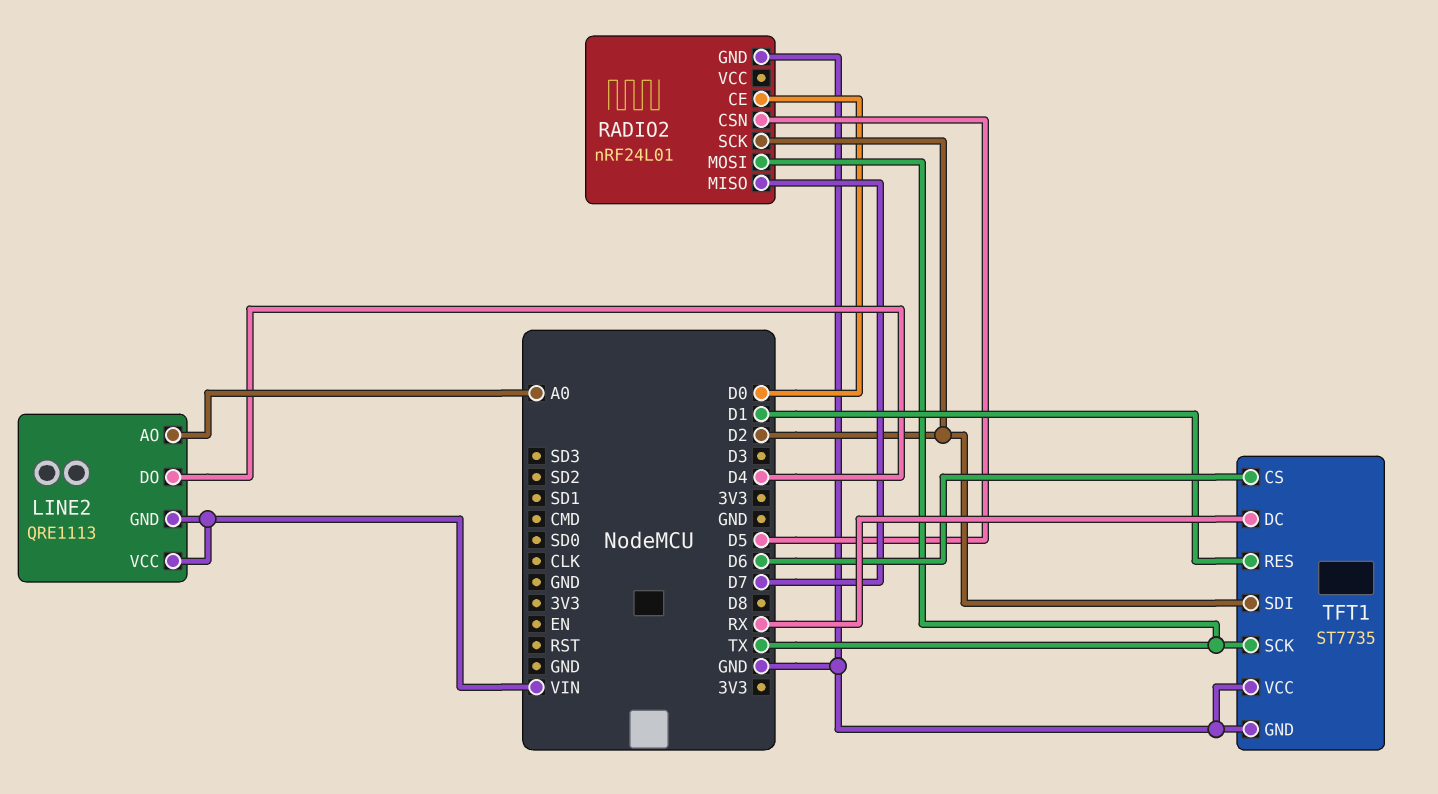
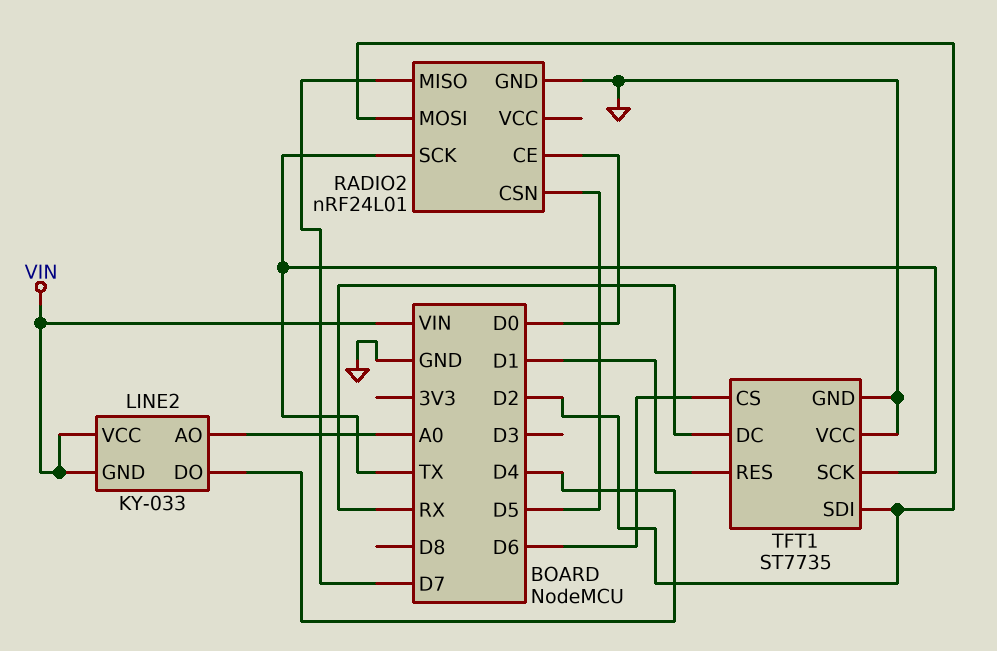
LINE2: QRE1113 -> KY-033
RADIO2 pin MOSI: TX -> D2
RADIO2 pin SCK: D2 -> TX

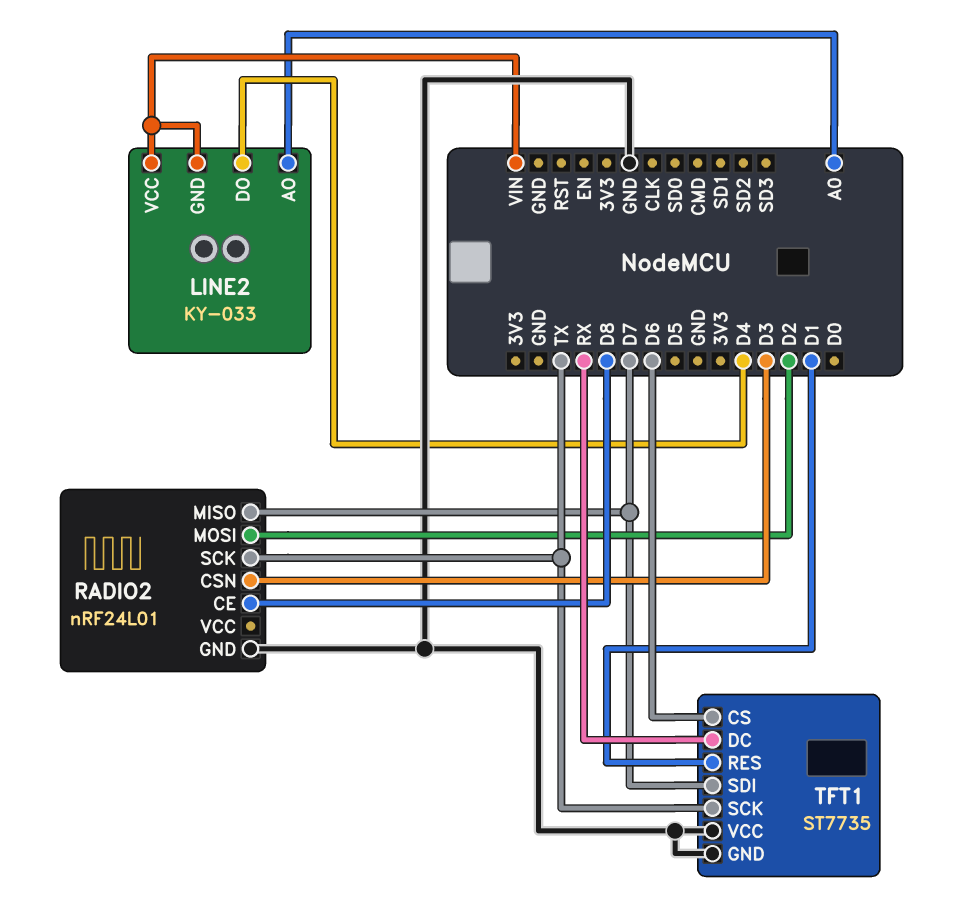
RADIO2 pin CE: D0 -> D8
RADIO2 pin CSN: D5 -> D3
TFT1 pin SDI: D2 -> D7

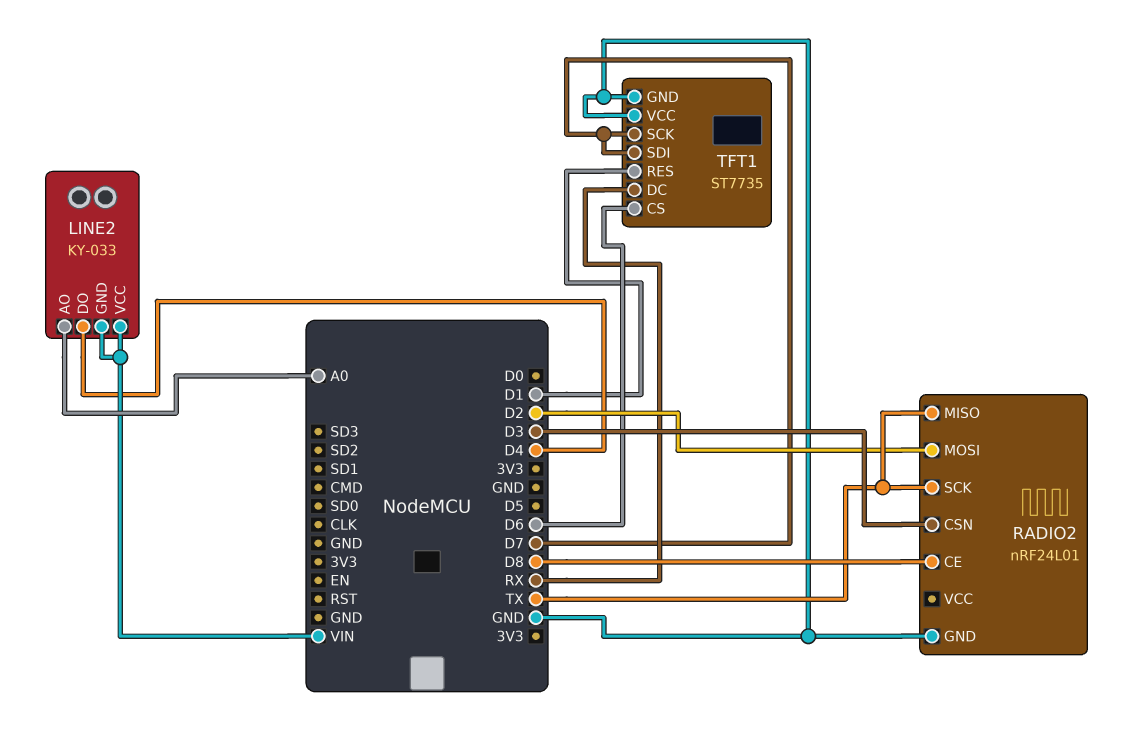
RADIO2 pin MISO: D7 -> TX
TFT1 pin SCK: TX -> D7

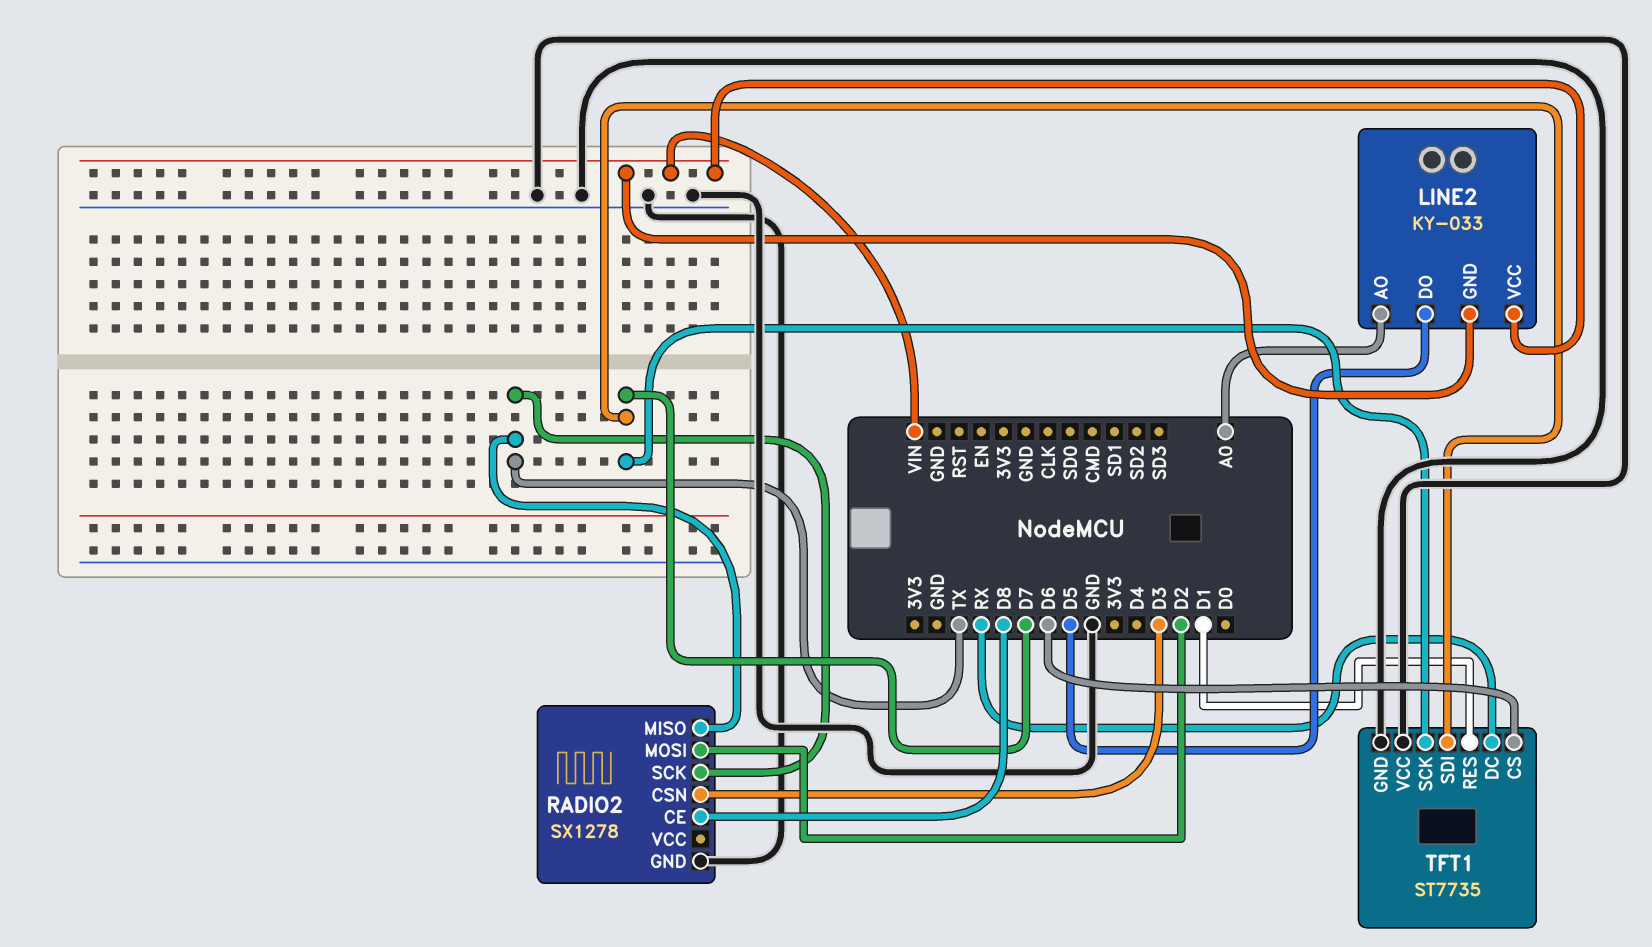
LINE2 pin DO: D4 -> D5
RADIO2: nRF24L01 -> SX1278

